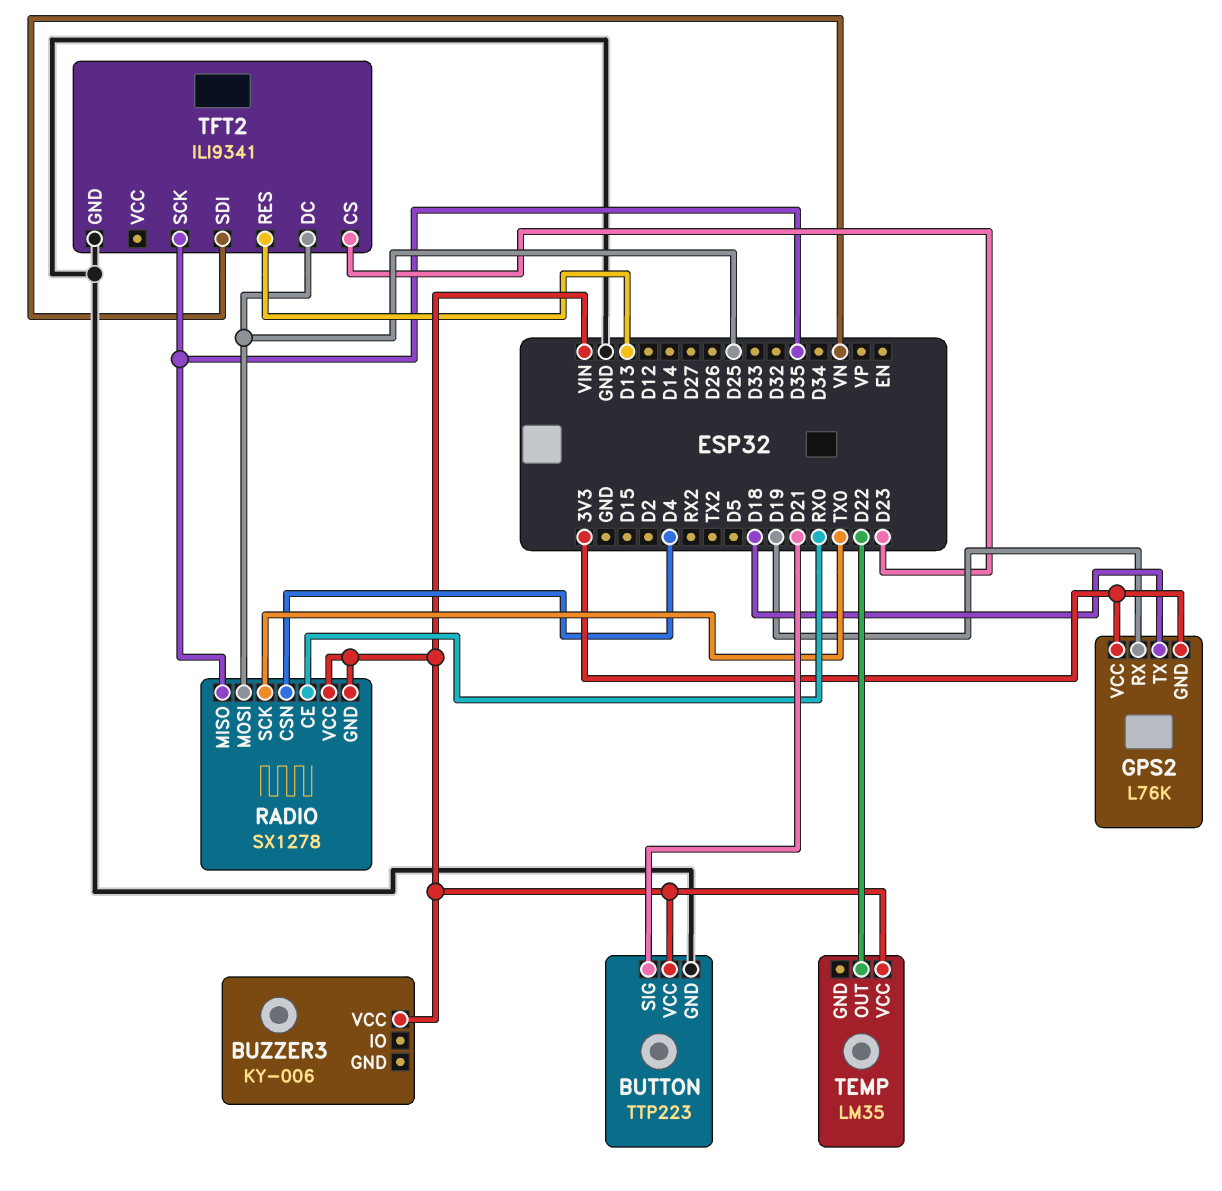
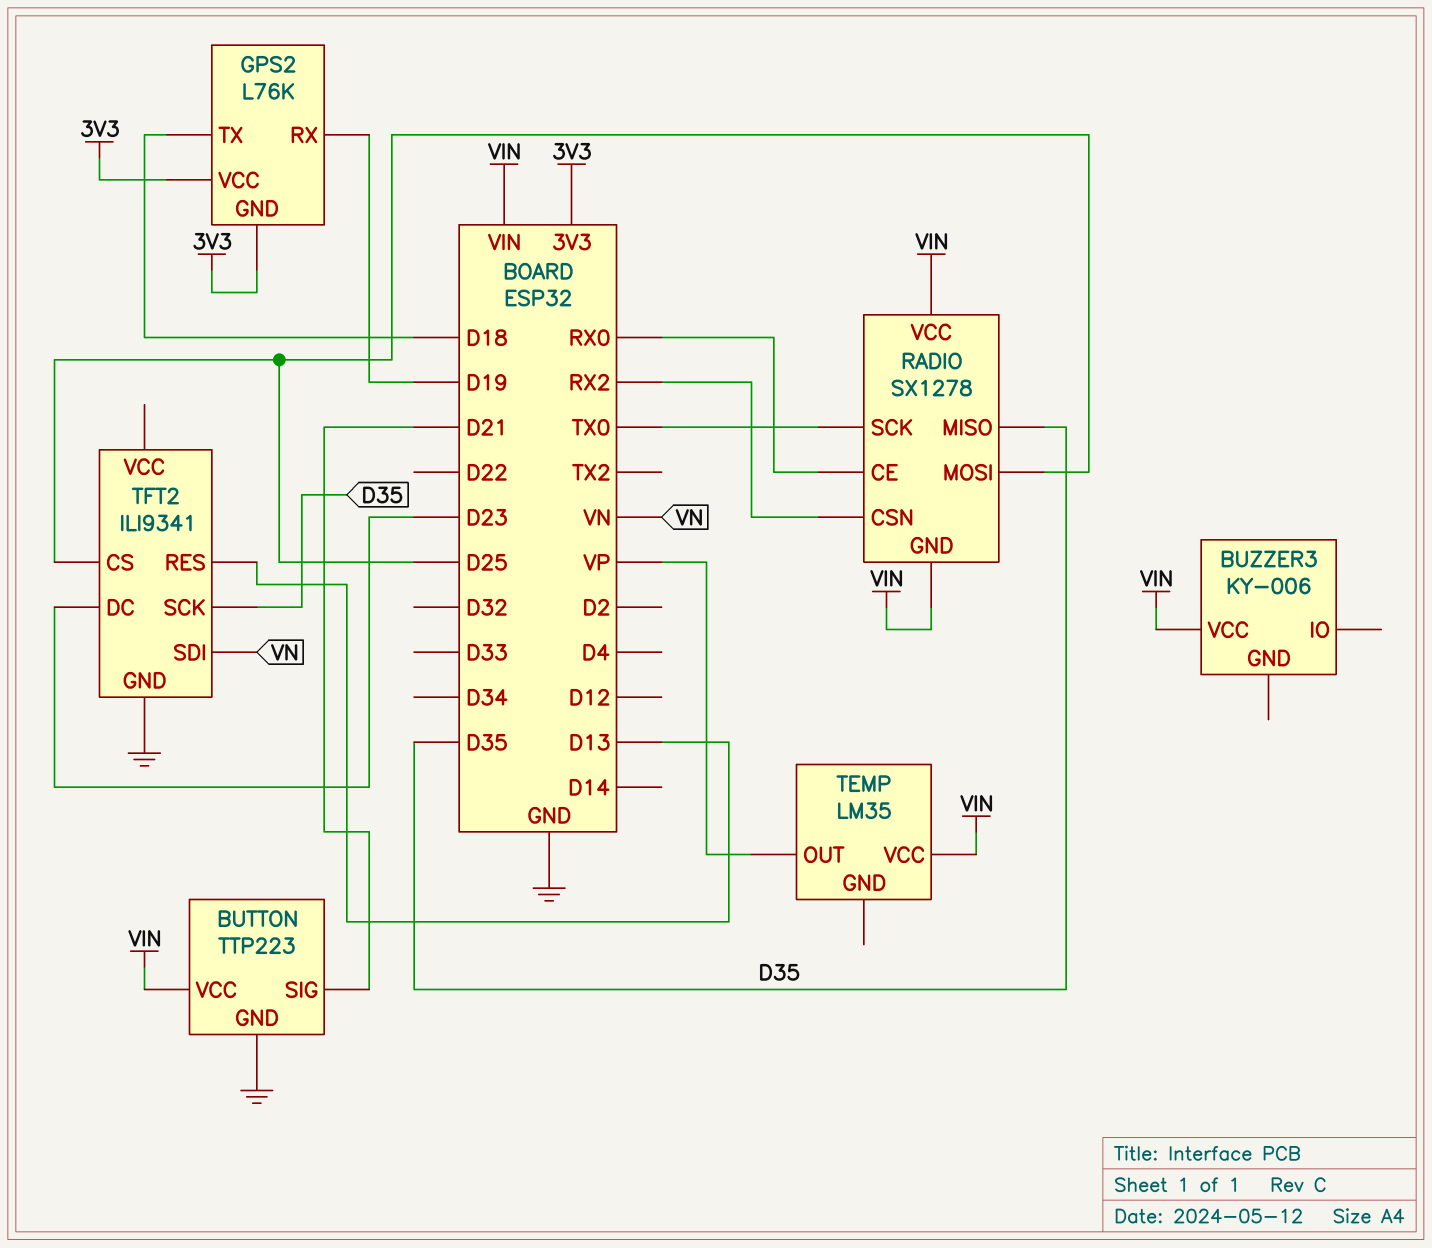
RADIO pin CSN: D4 -> RX2
TEMP pin OUT: D22 -> VP
TFT2 pin CS: D23 -> D25
TFT2 pin DC: D25 -> D23

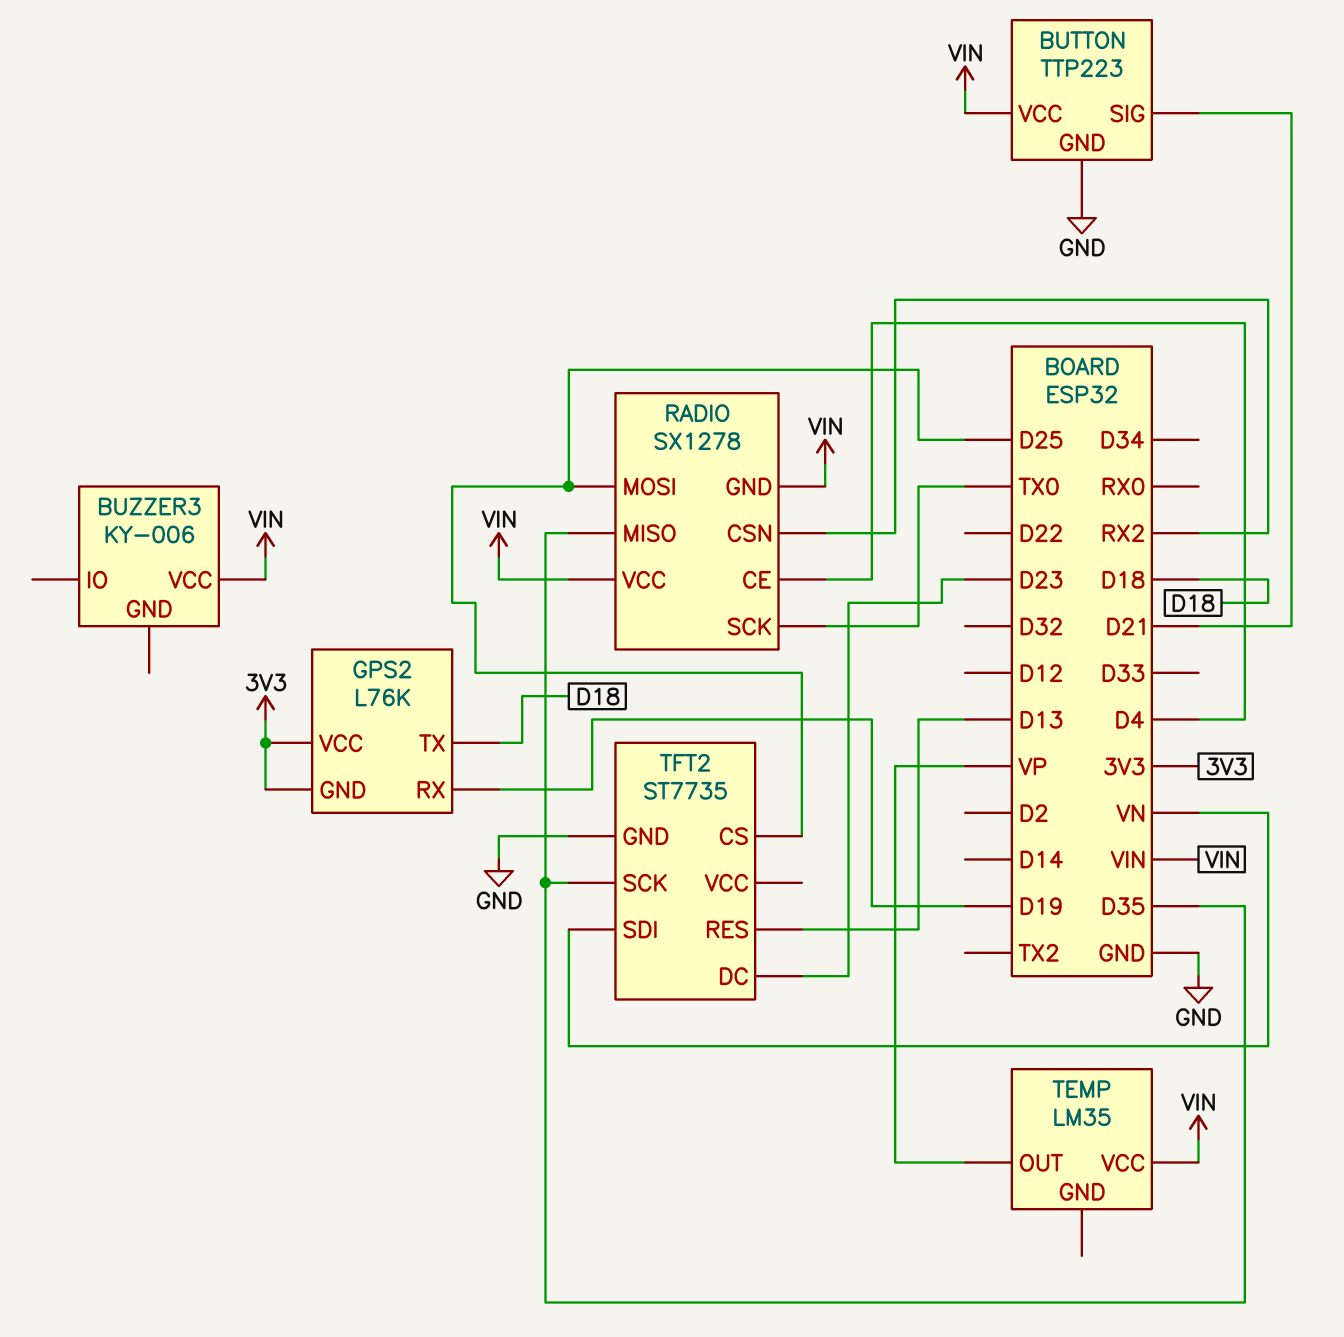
RADIO pin CE: RX0 -> D4
TFT2: ILI9341 -> ST7735

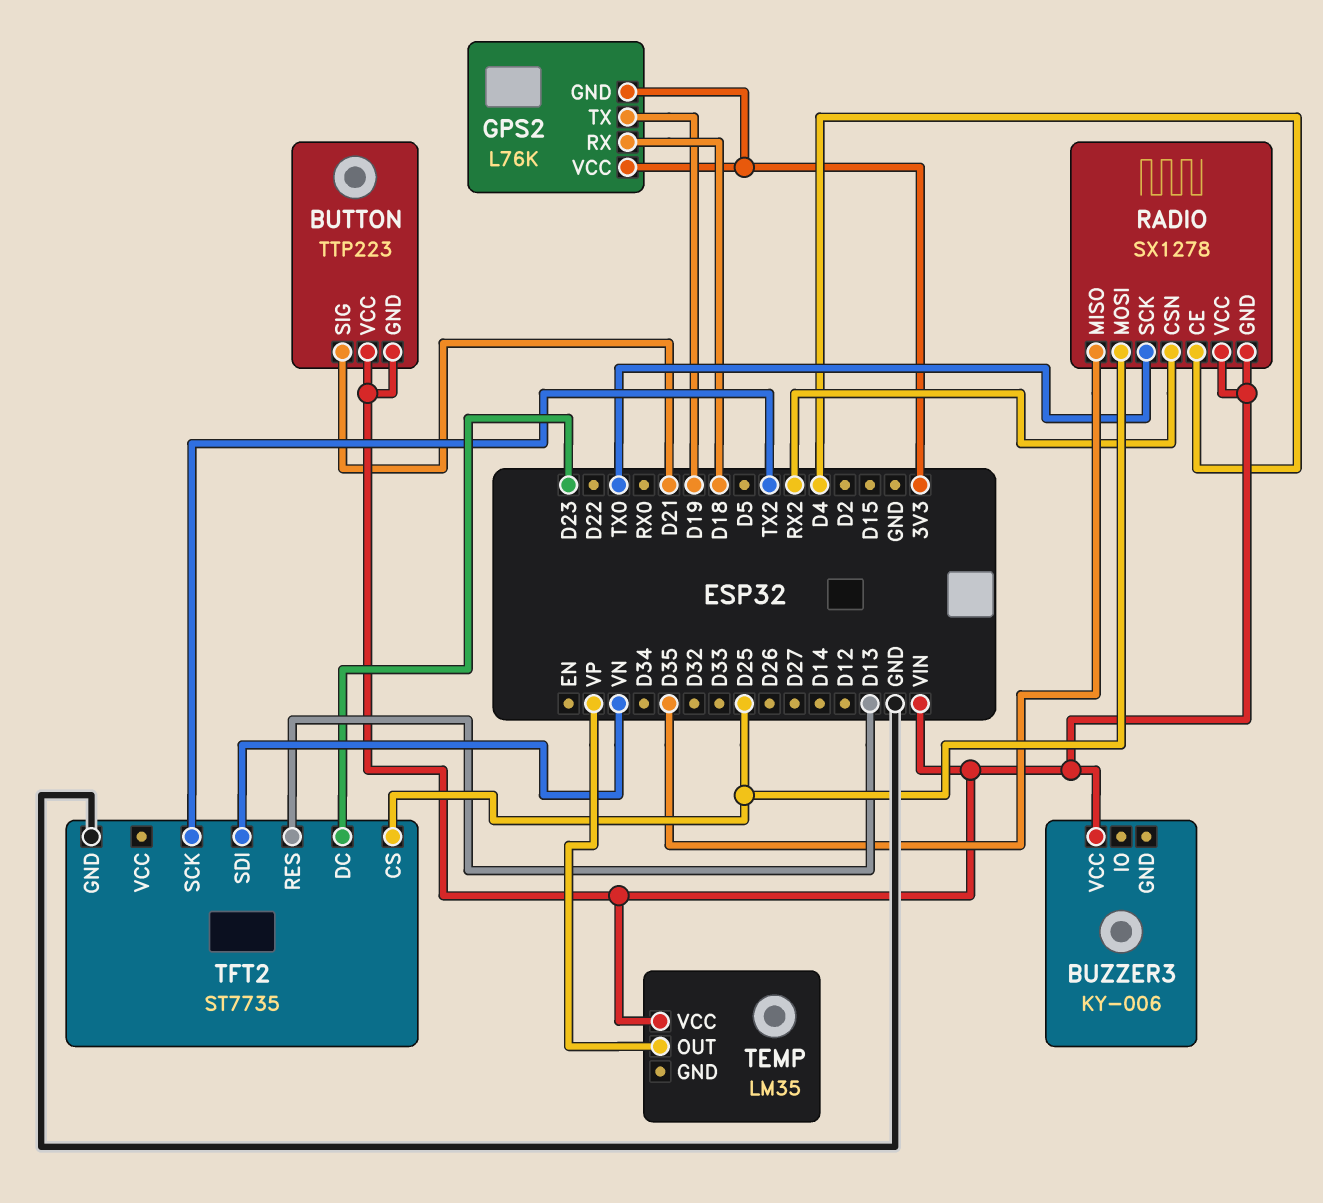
BUTTON pin GND: GND -> VIN
GPS2 pin RX: D19 -> D18
GPS2 pin TX: D18 -> D19
TFT2 pin SCK: D35 -> TX2

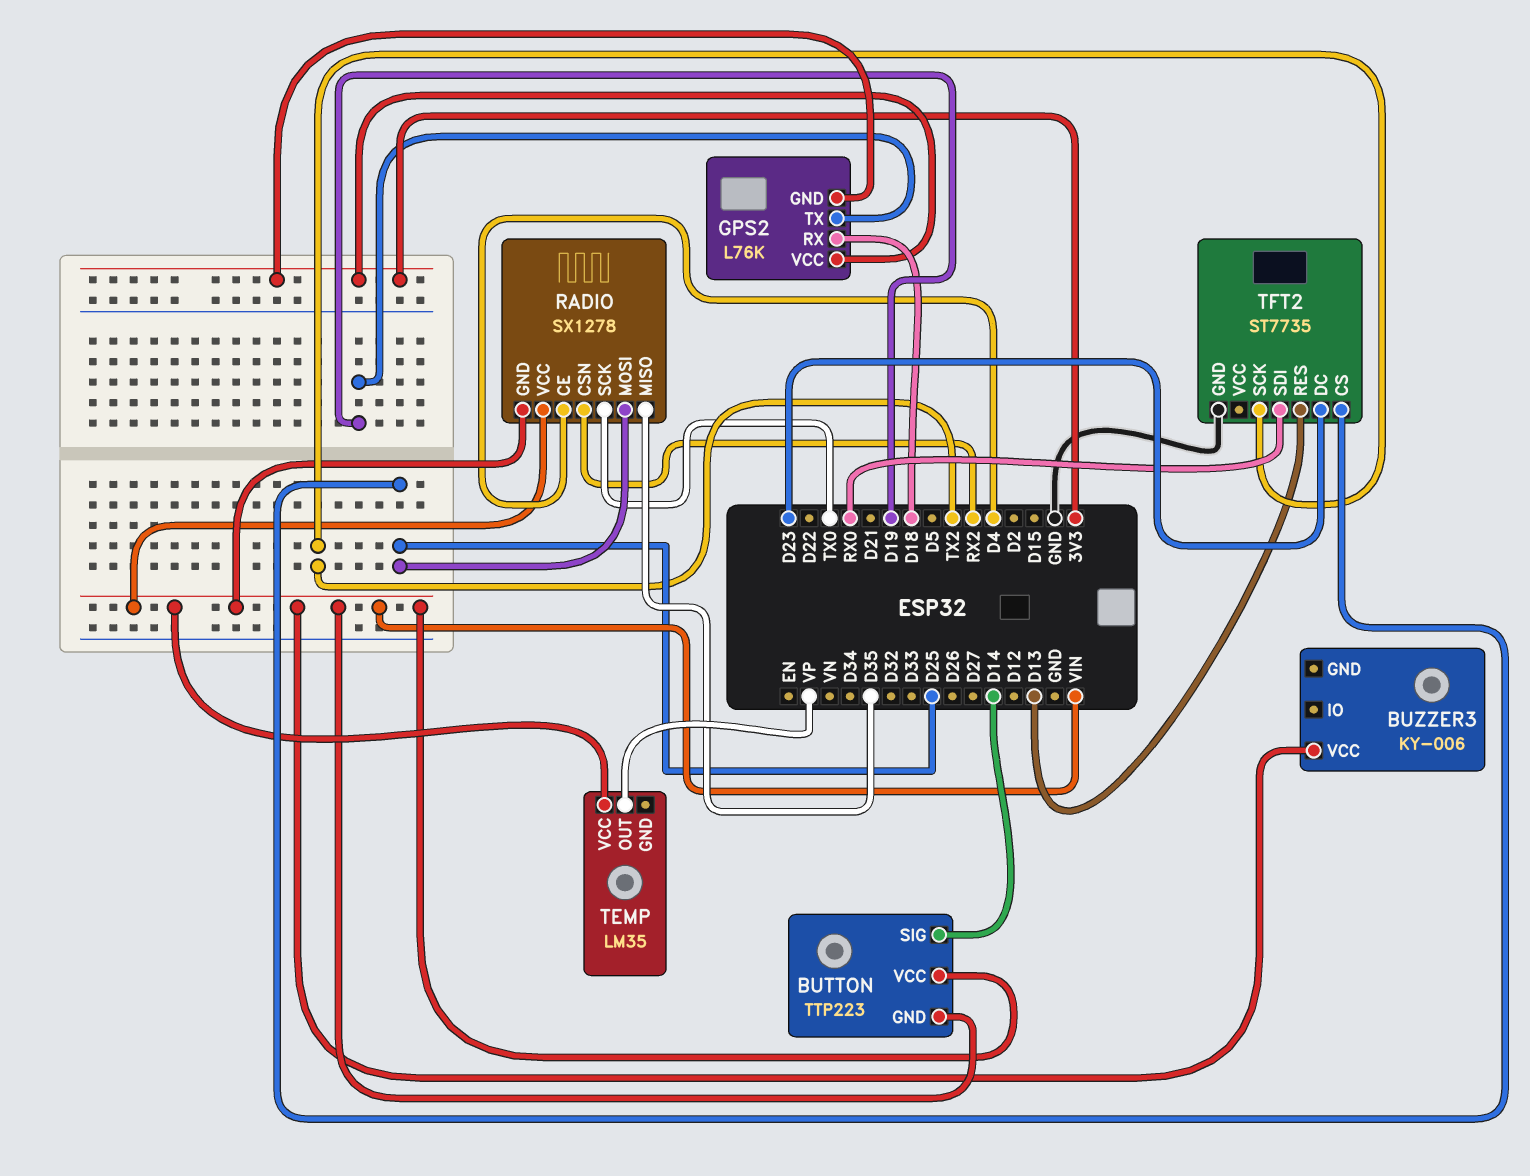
BUTTON pin SIG: D21 -> D14
TFT2 pin SDI: VN -> RX0

